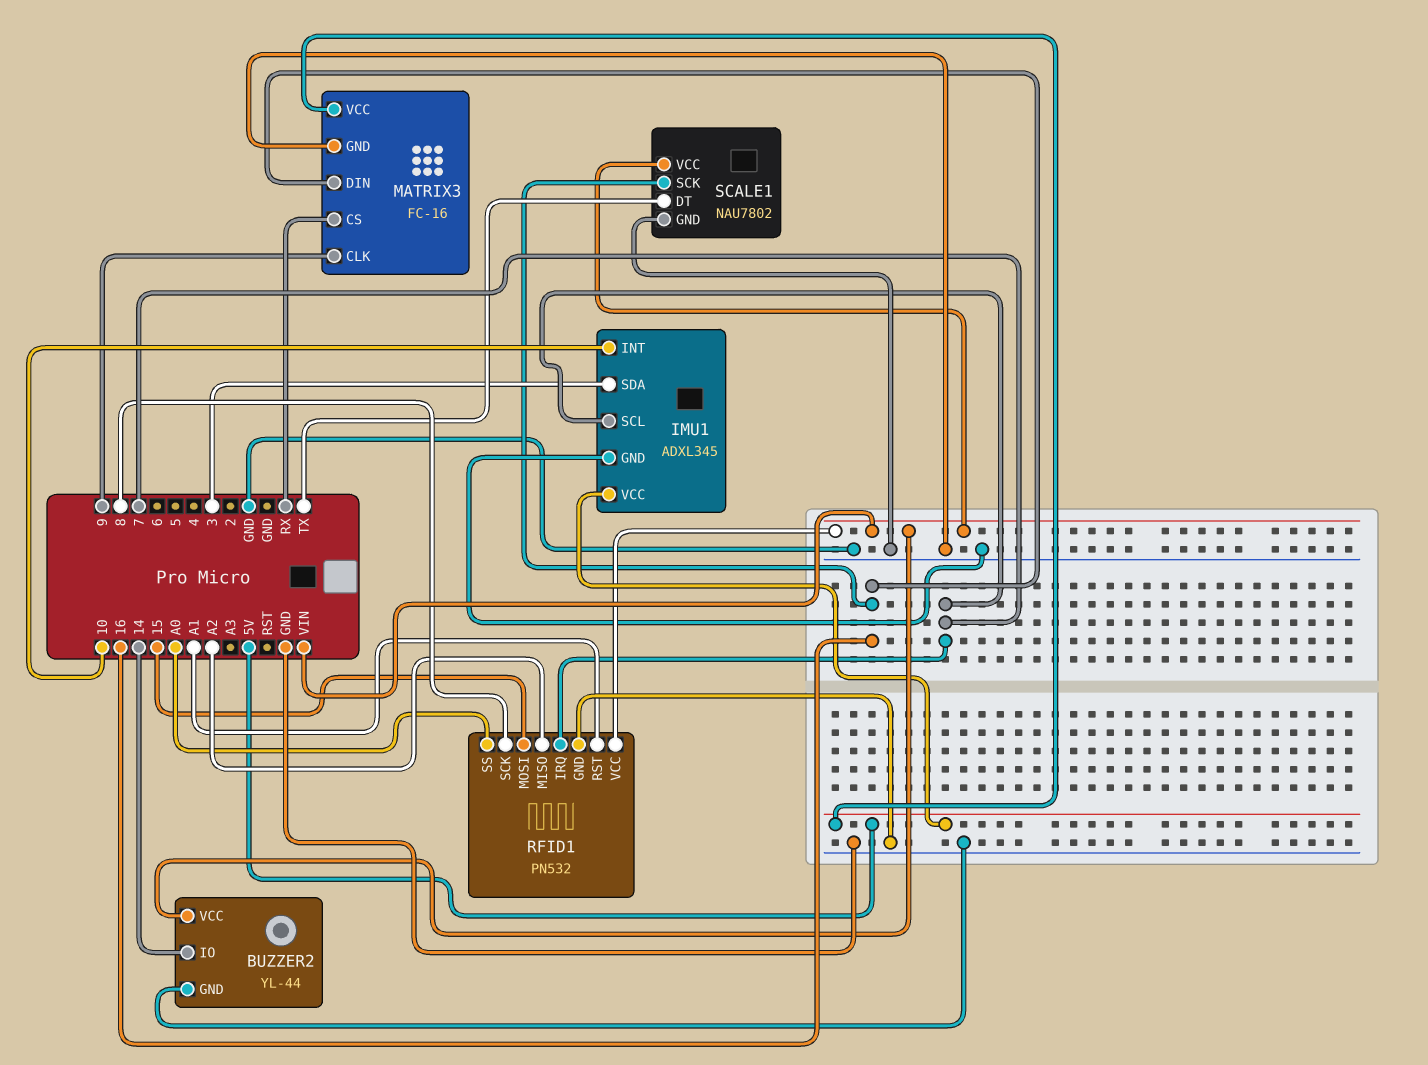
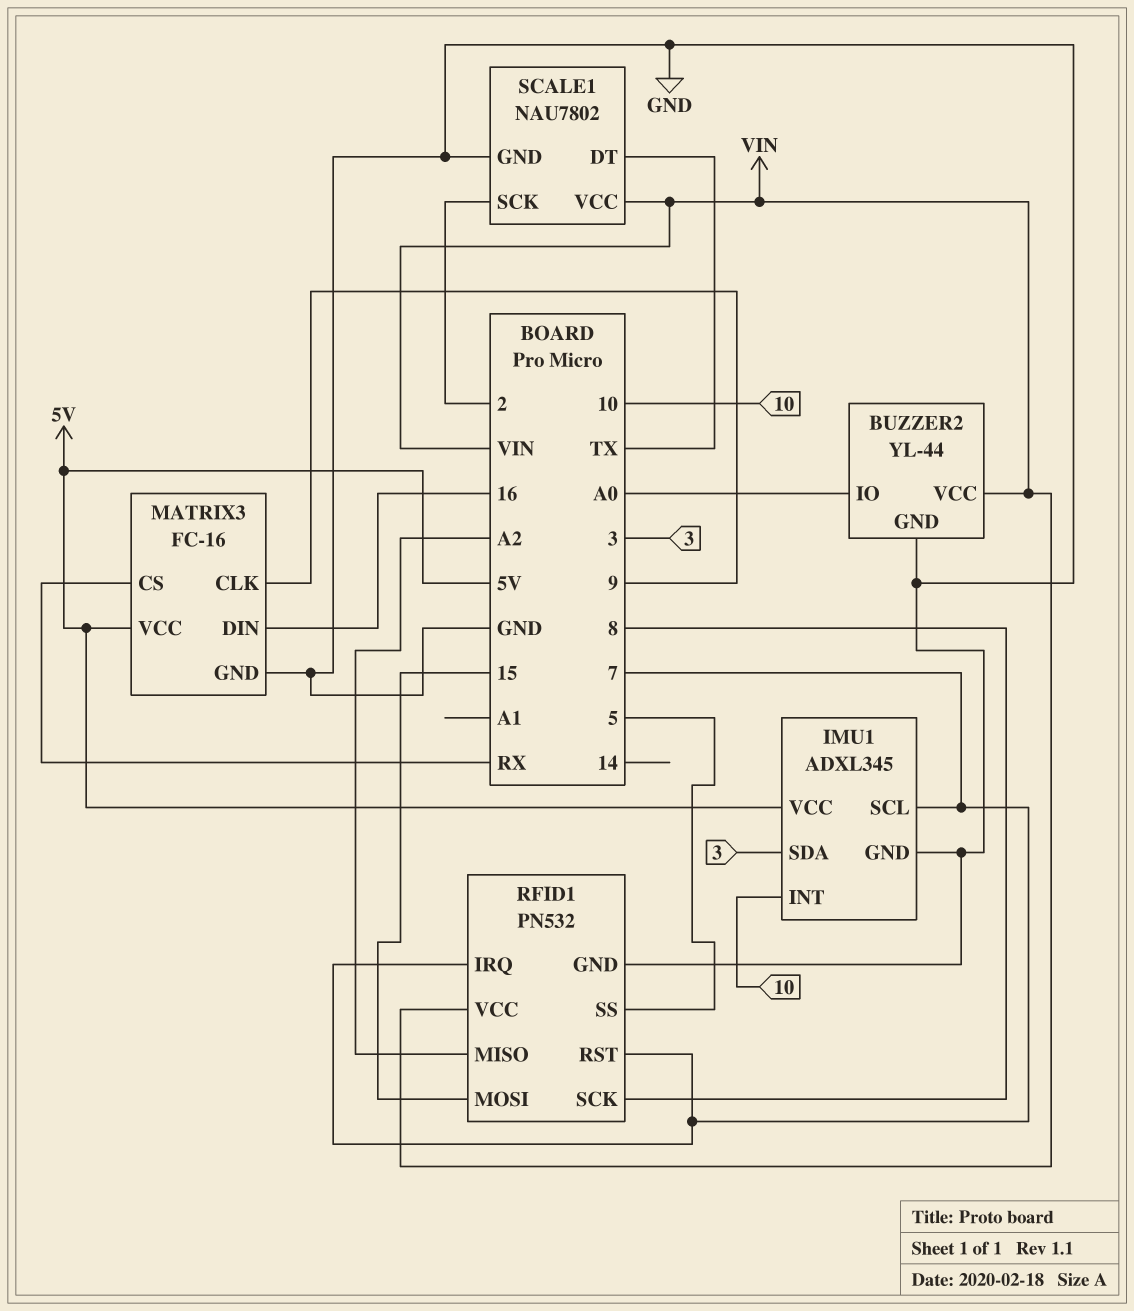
BUZZER2 pin IO: 14 -> A0
RFID1 pin RST: A1 -> 7
RFID1 pin SS: A0 -> 5
SCALE1 pin SCK: 16 -> 2

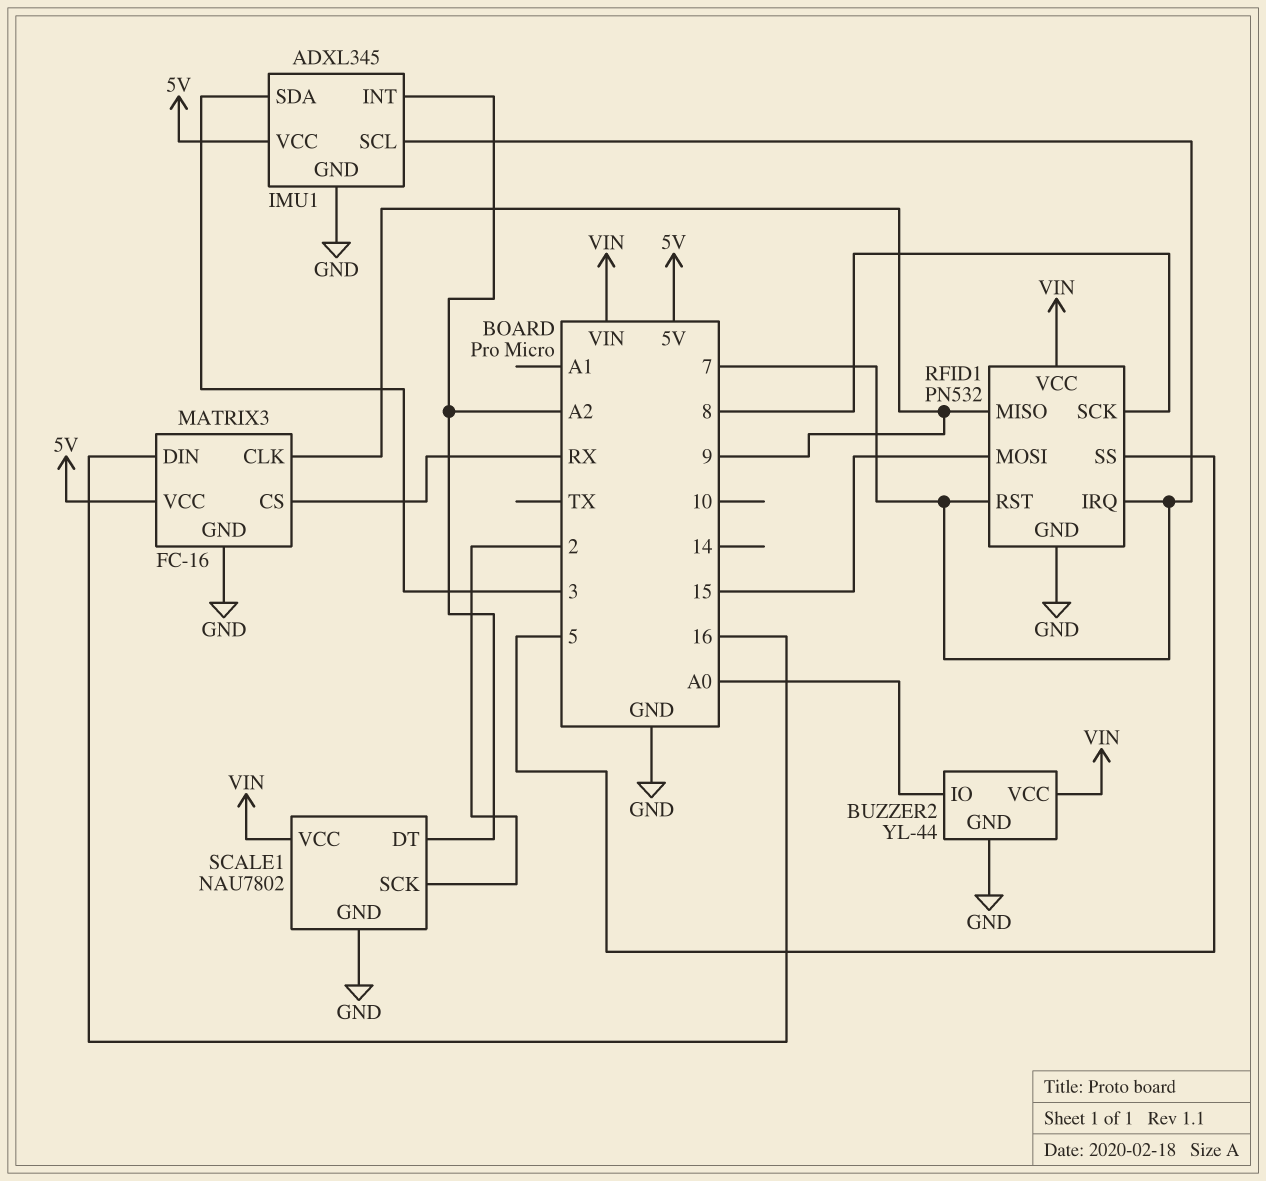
IMU1 pin INT: 10 -> A2
RFID1 pin MISO: A2 -> 9
SCALE1 pin DT: TX -> A2

